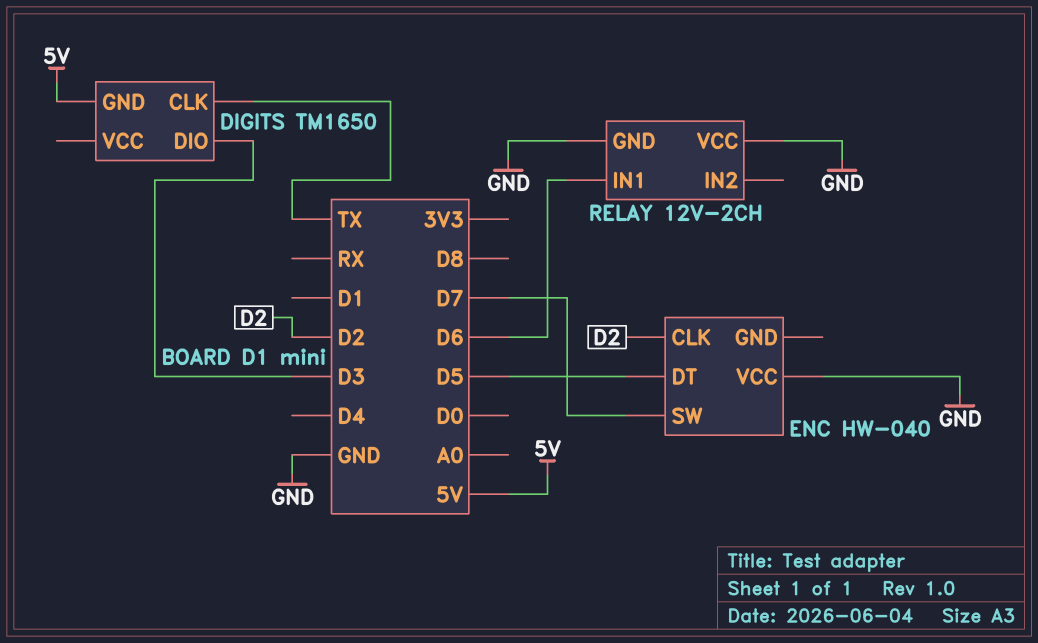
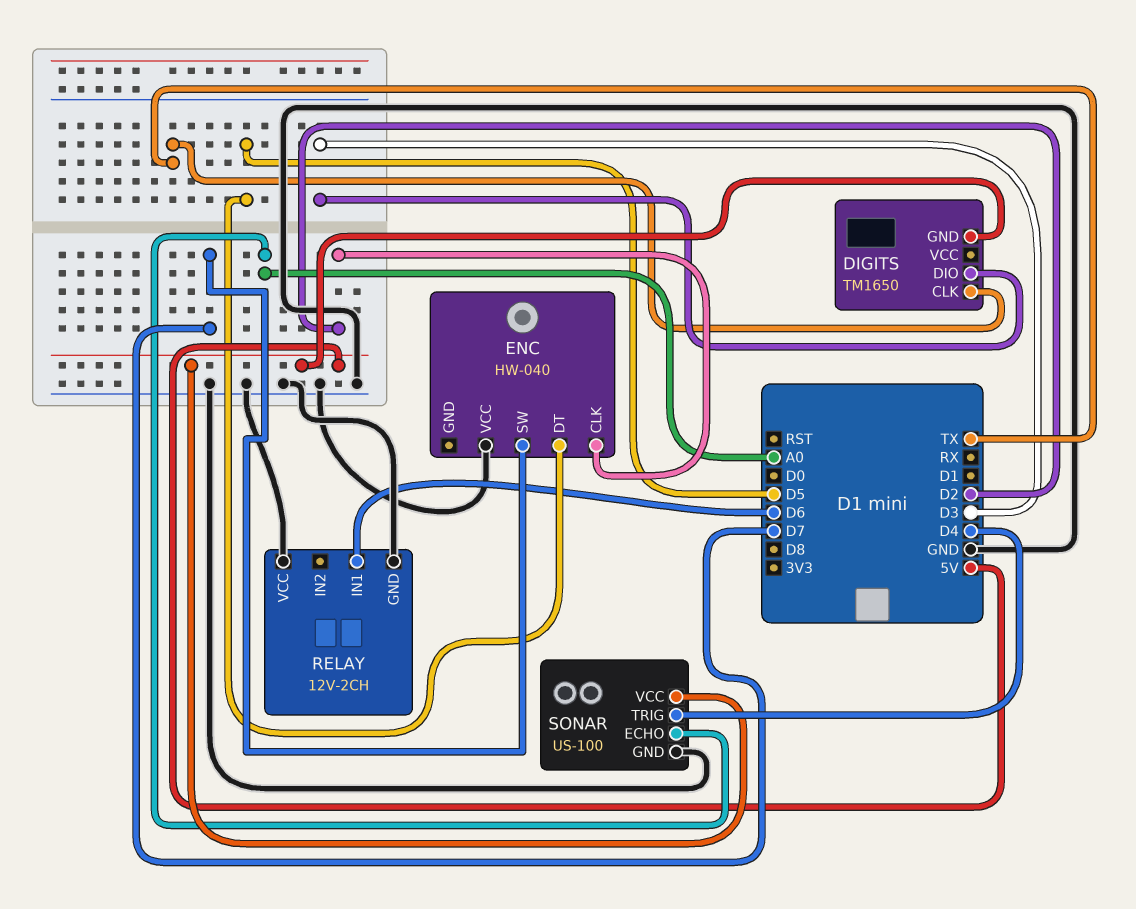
SONAR: none -> US-100
SONAR pin ECHO: none -> A0
SONAR pin GND: none -> GND
SONAR pin TRIG: none -> D4
SONAR pin VCC: none -> 5V

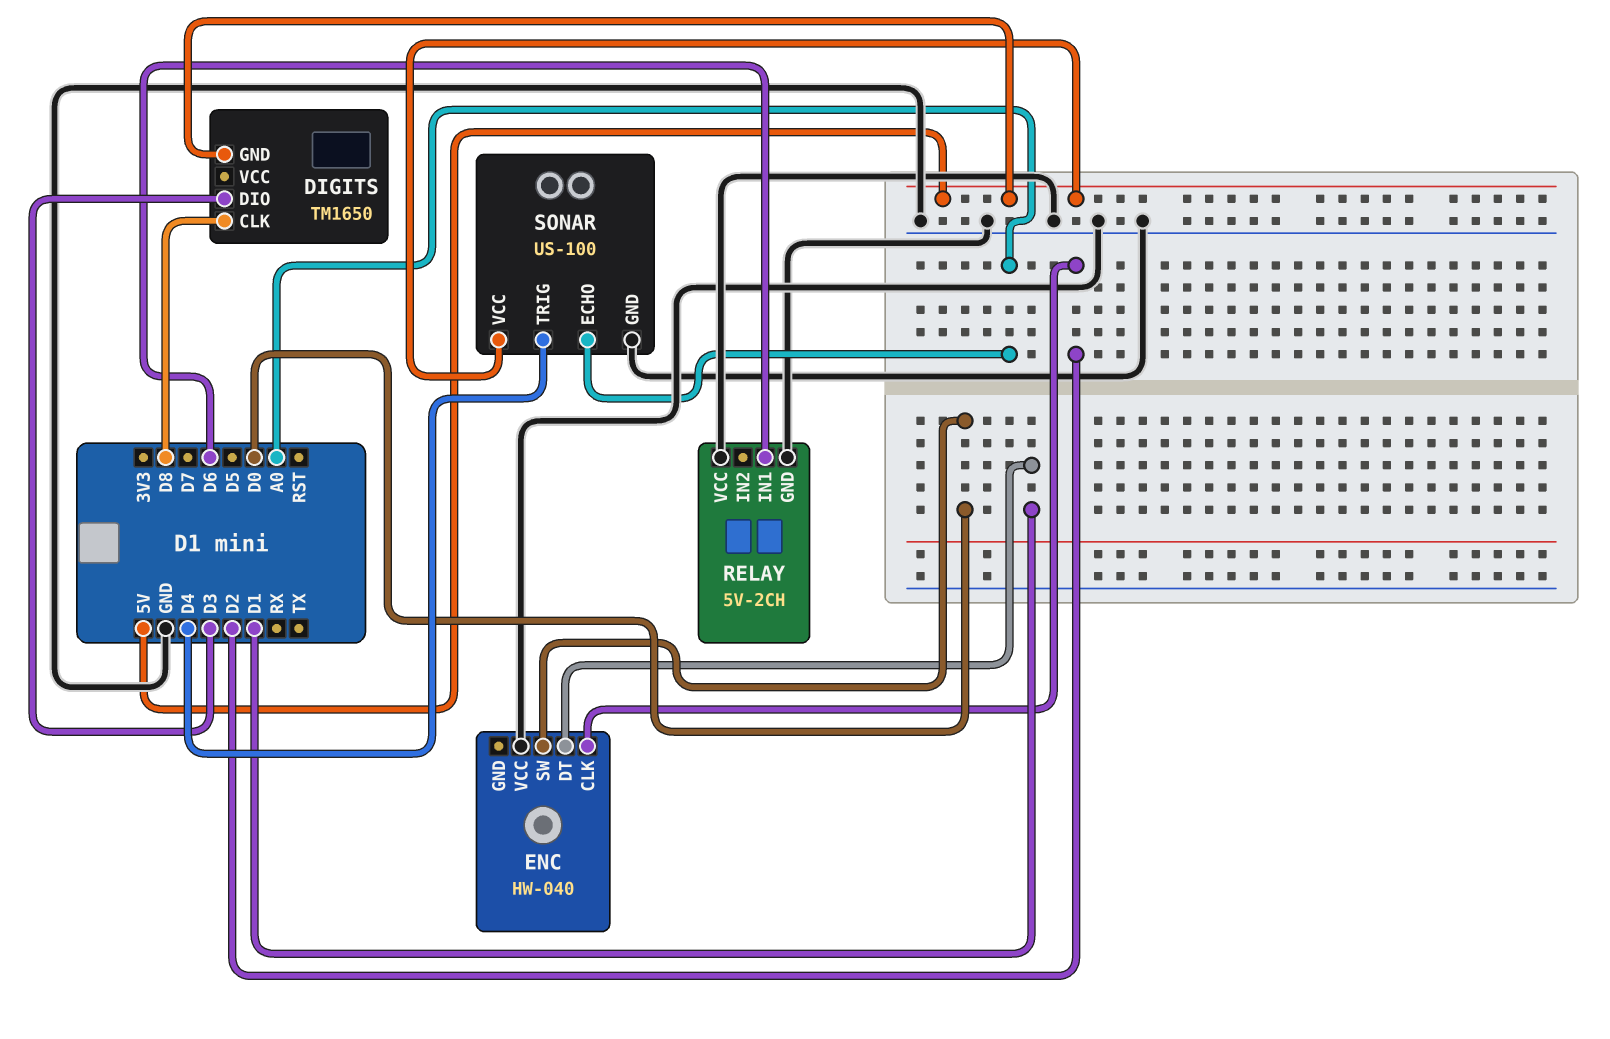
DIGITS pin CLK: TX -> D8
ENC pin DT: D5 -> D1
ENC pin SW: D7 -> D0
RELAY: 12V-2CH -> 5V-2CH

